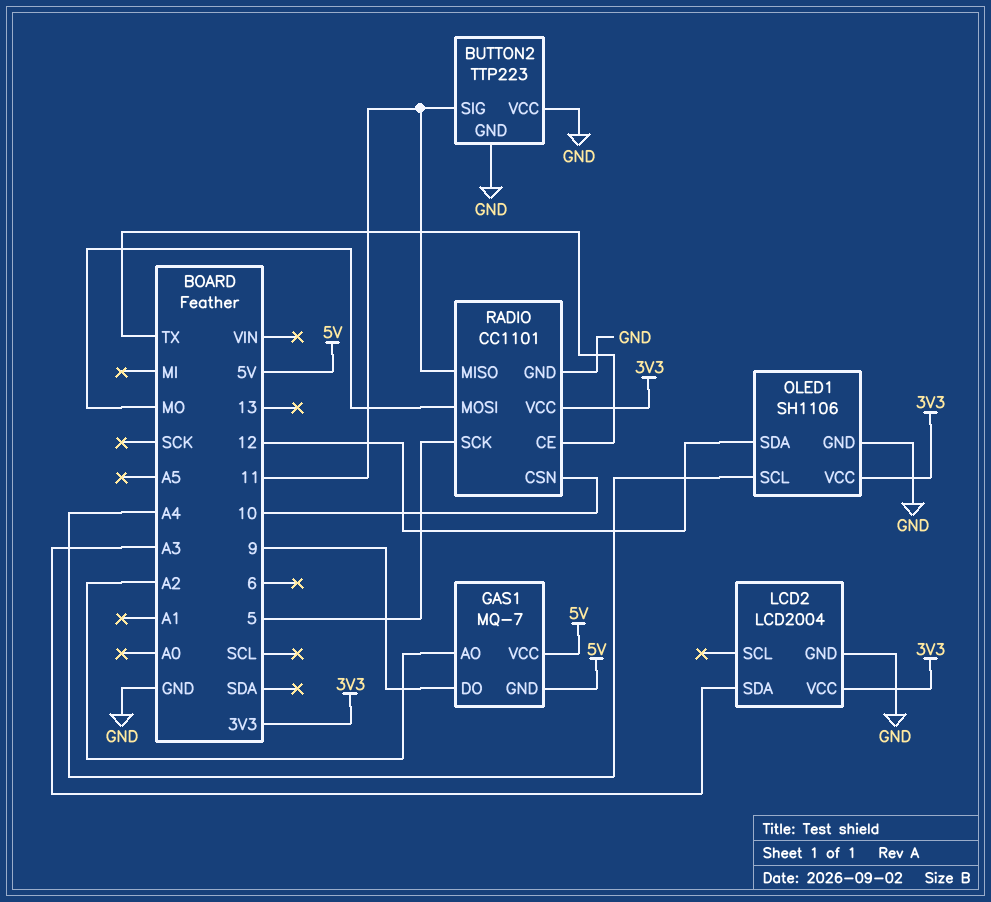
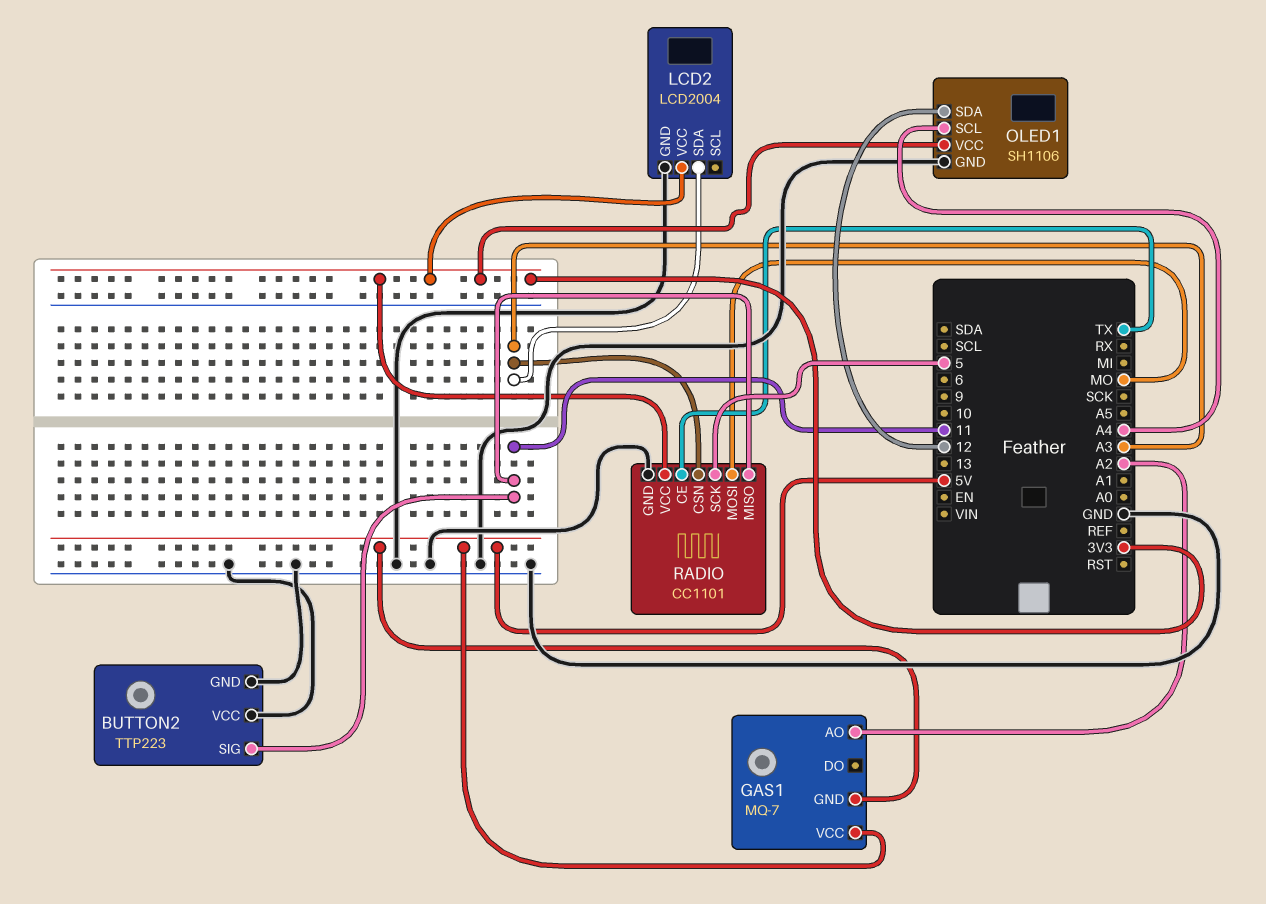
GAS1 pin DO: 9 -> none
RADIO pin CSN: 10 -> A3

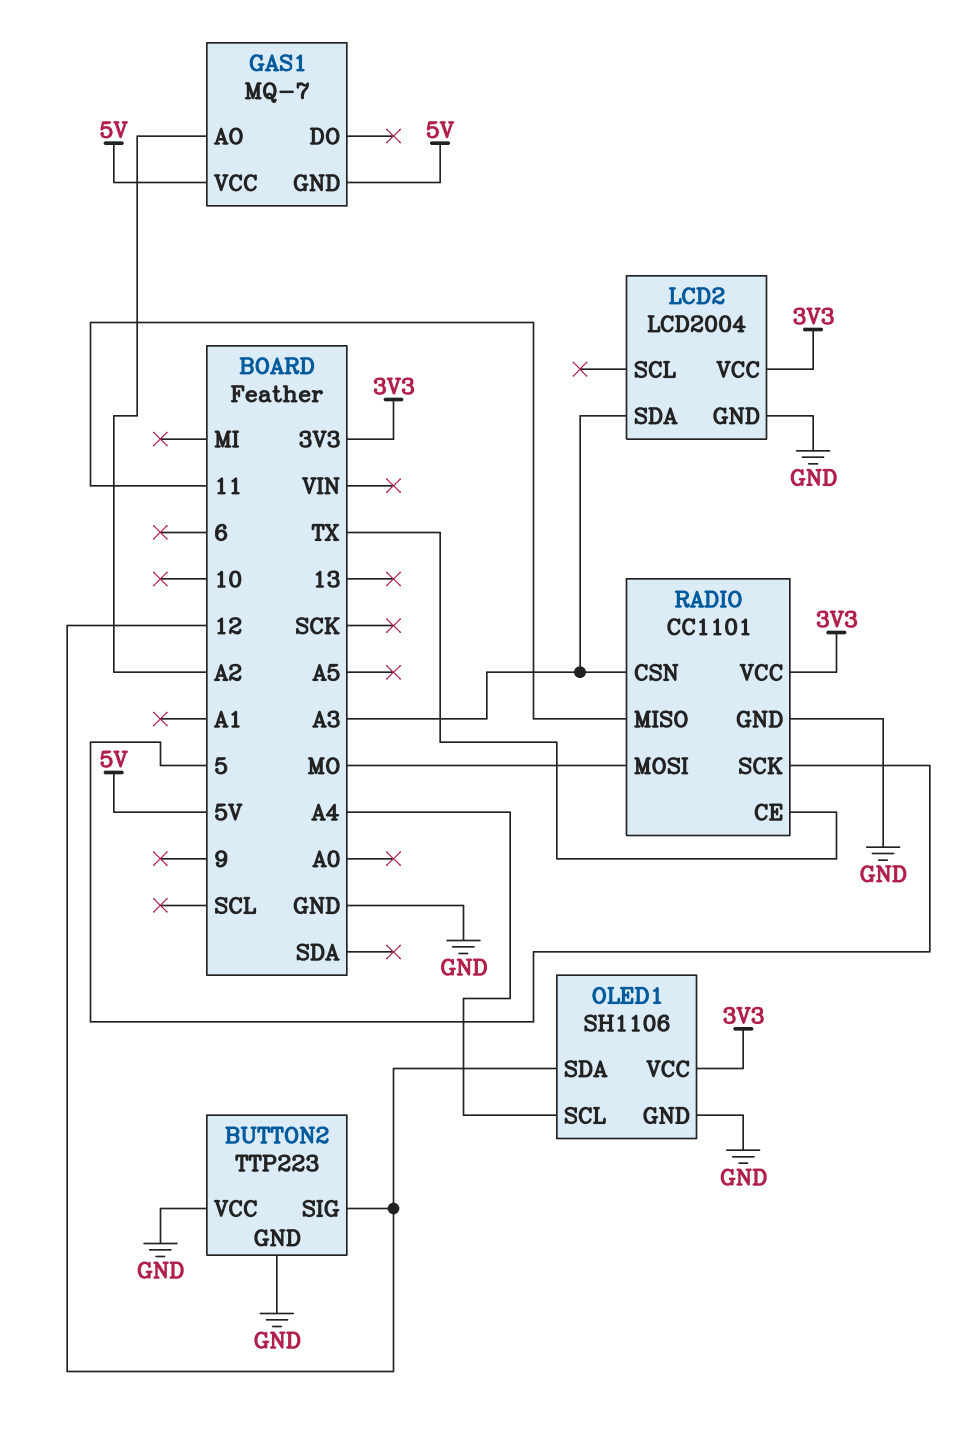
BUTTON2 pin SIG: 11 -> 12

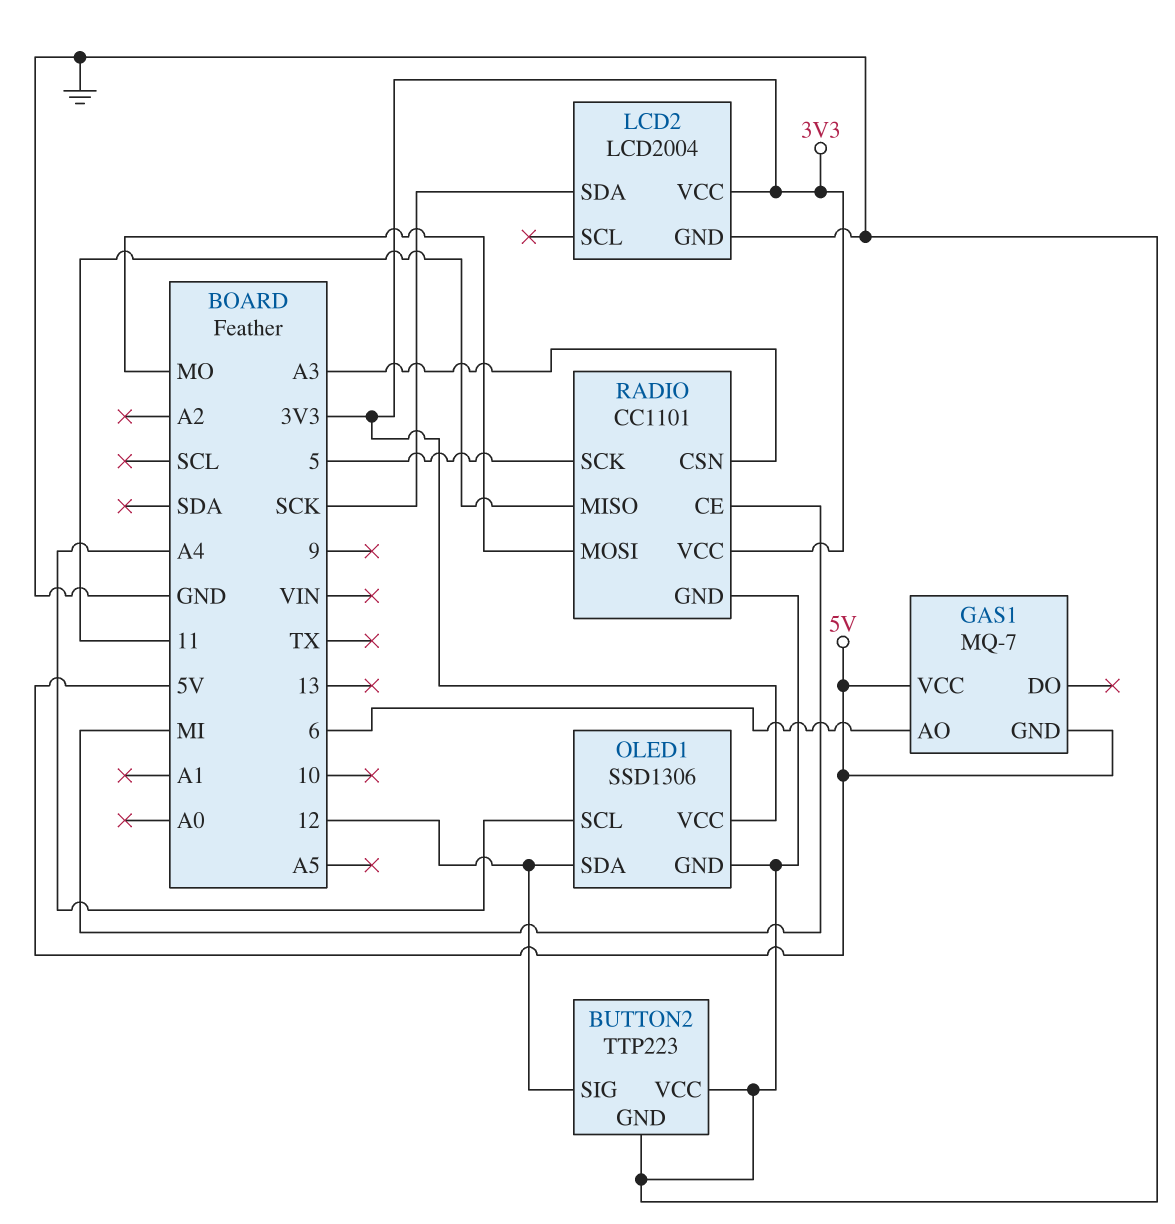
GAS1 pin AO: A2 -> 6
LCD2 pin SDA: A3 -> SCK
OLED1: SH1106 -> SSD1306
RADIO pin CE: TX -> MI

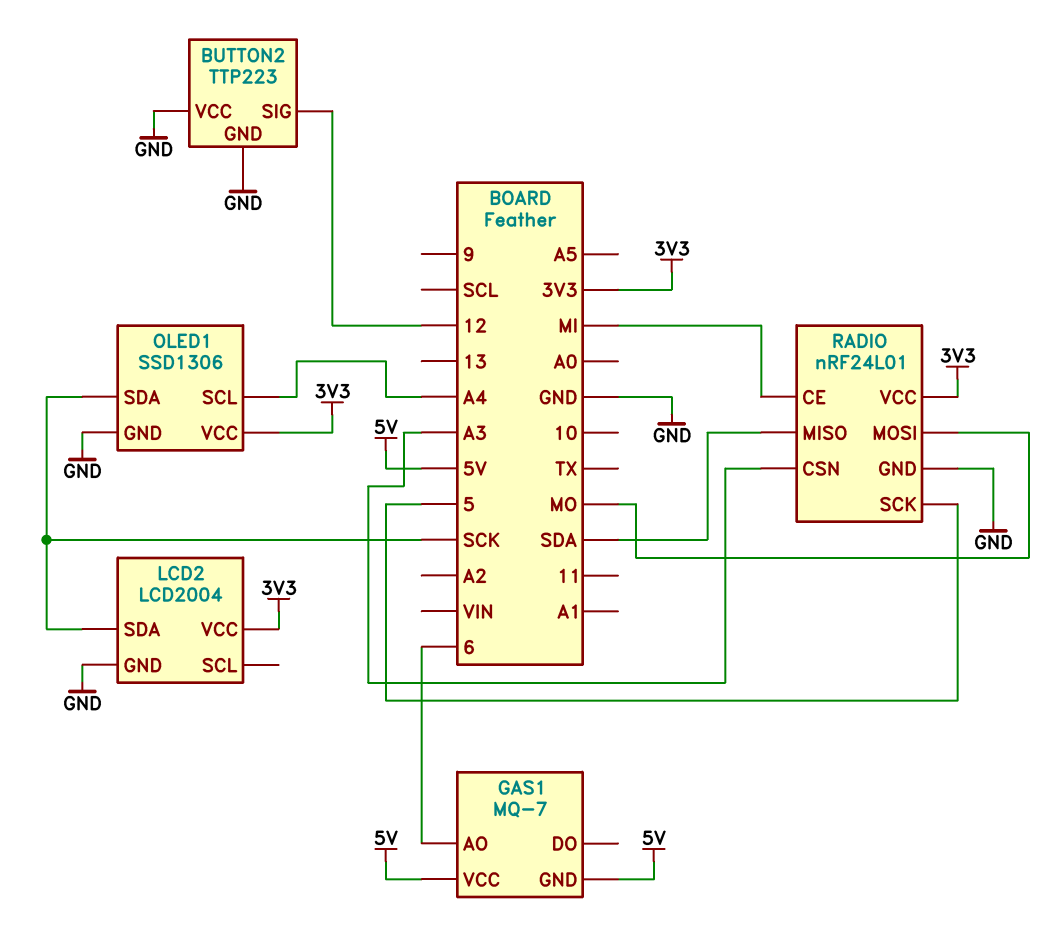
OLED1 pin SDA: 12 -> SCK
RADIO: CC1101 -> nRF24L01
RADIO pin MISO: 11 -> SDA

